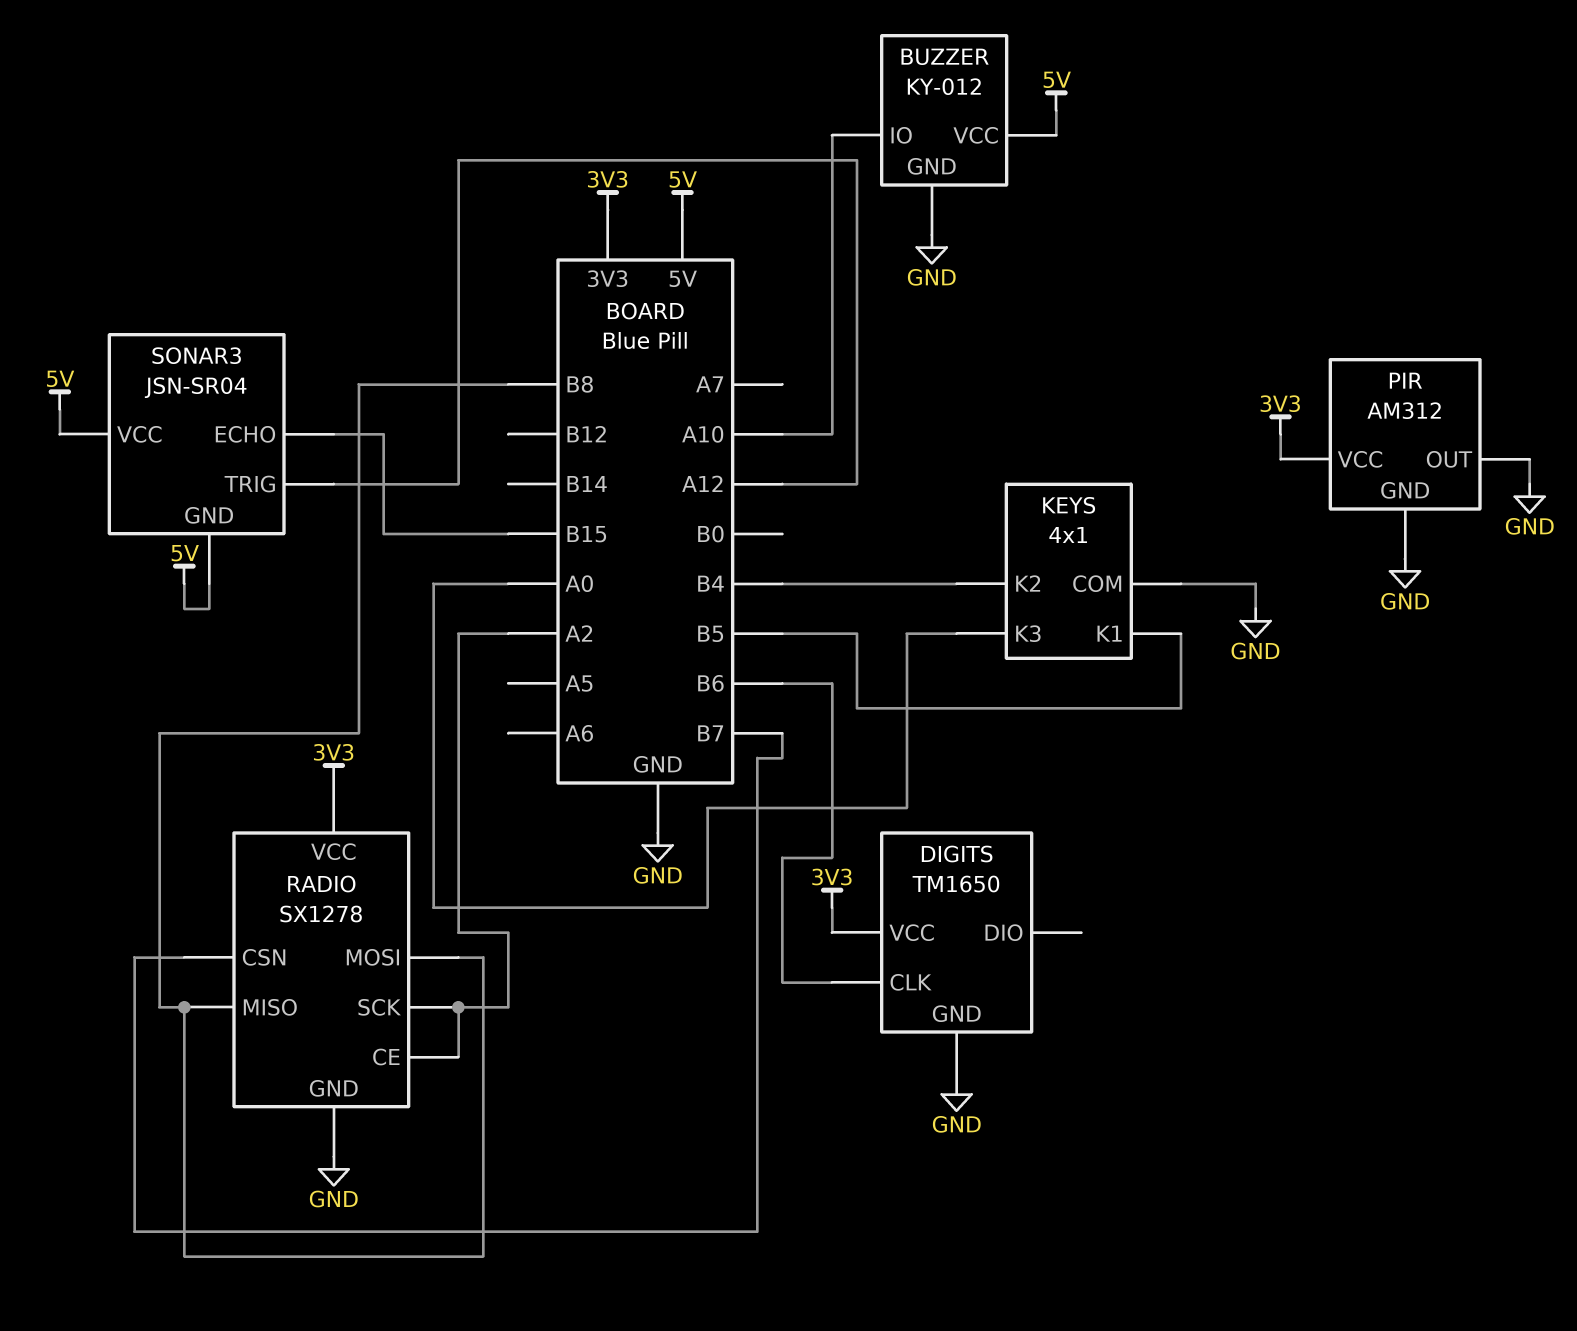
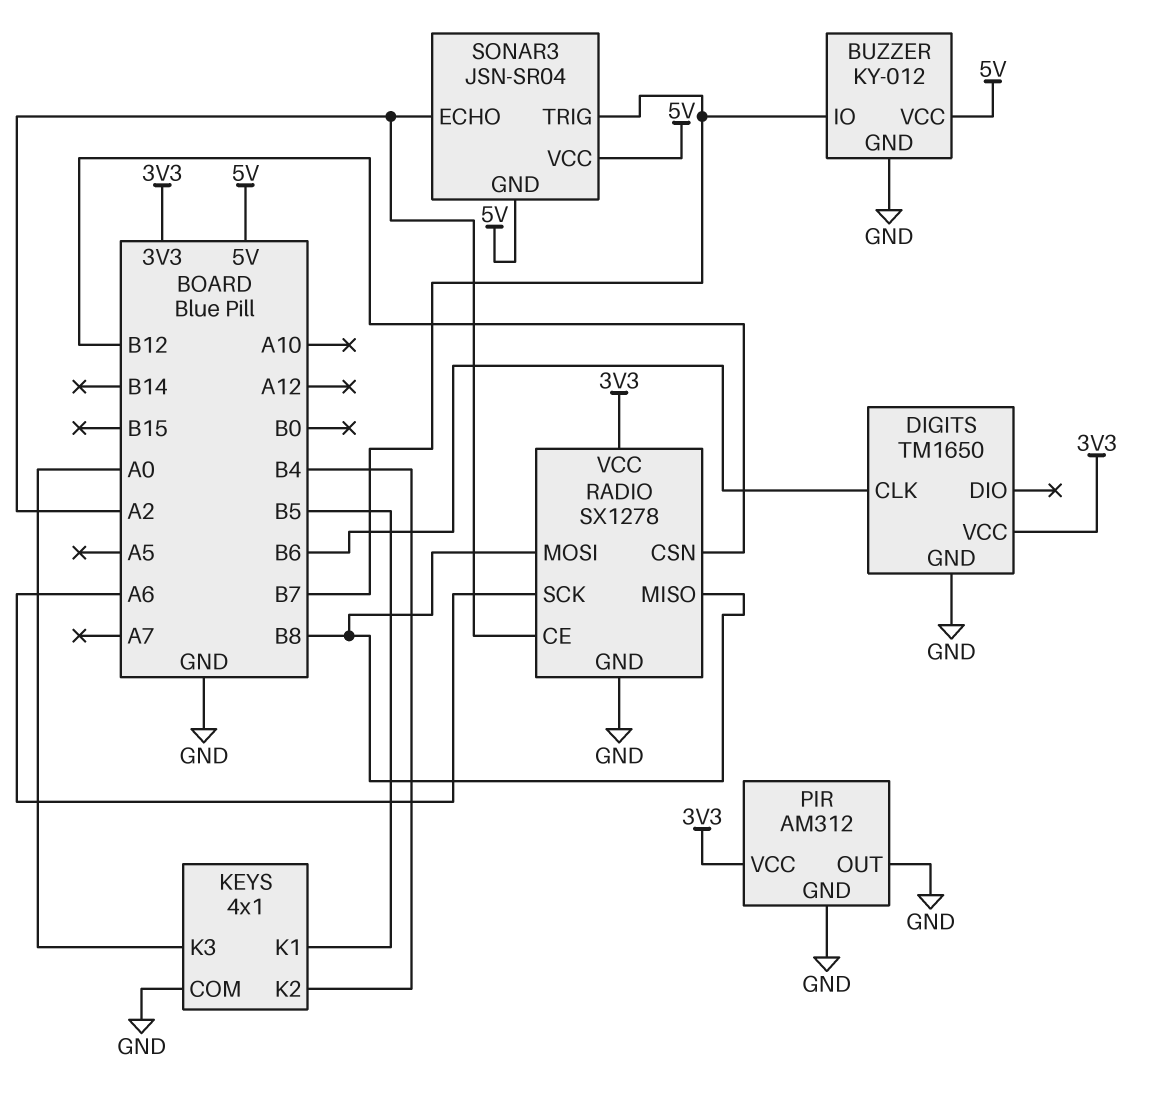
BUZZER pin IO: A10 -> B7
RADIO pin CSN: B7 -> B12
RADIO pin SCK: A2 -> A6
SONAR3 pin ECHO: B15 -> A2
SONAR3 pin TRIG: A12 -> B7

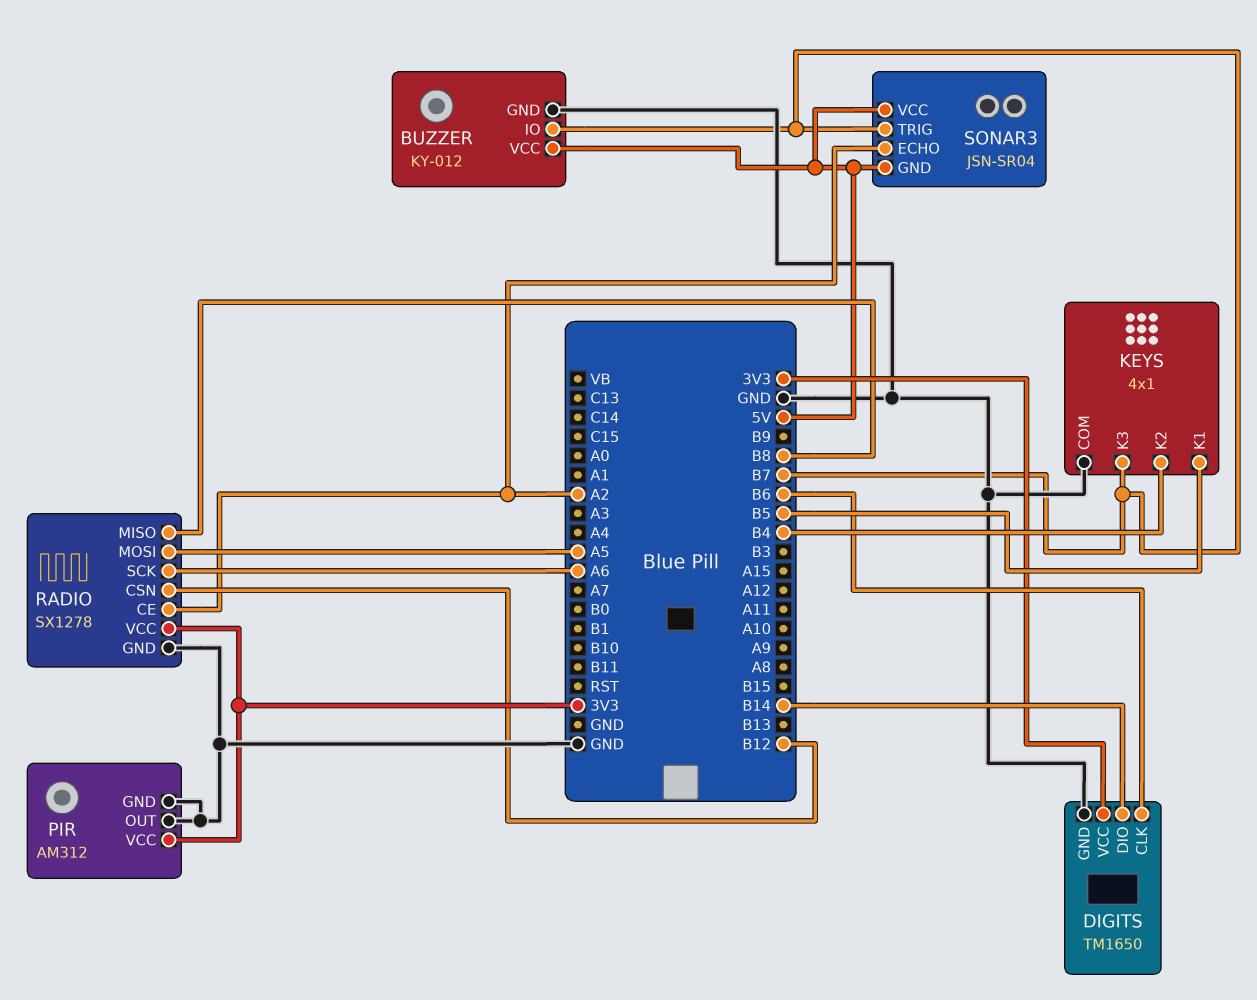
DIGITS pin DIO: none -> B14
KEYS pin K3: A0 -> B7
RADIO pin MOSI: B8 -> A5

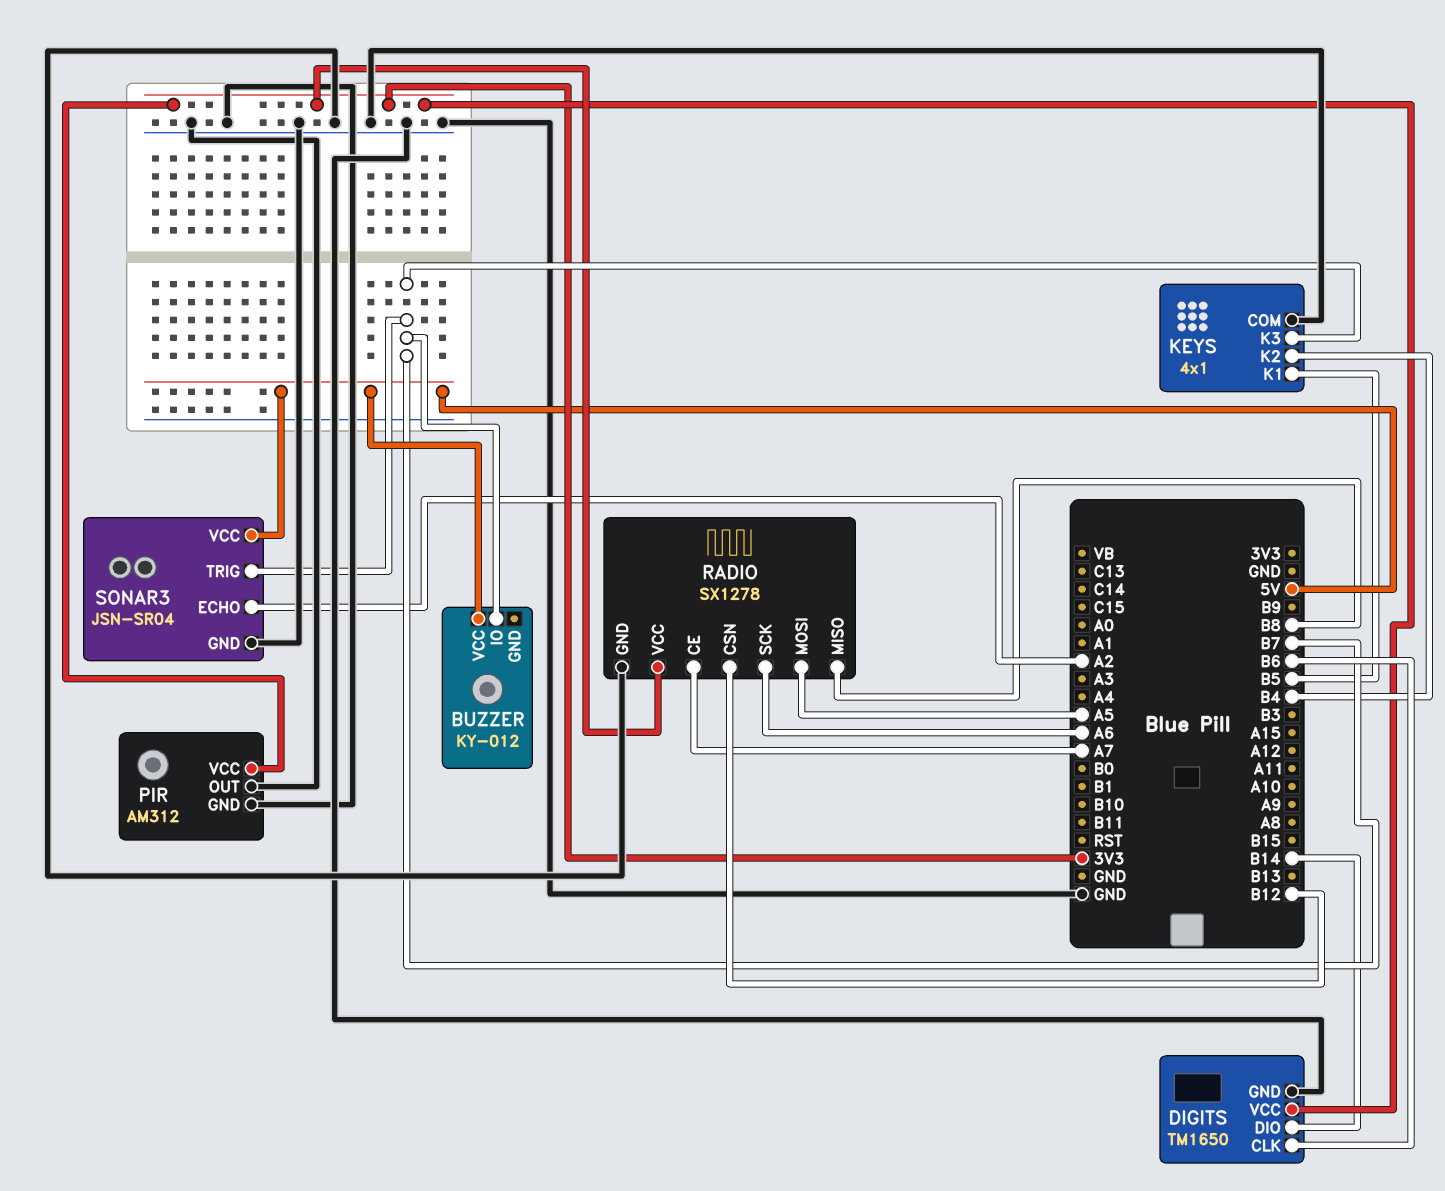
BUZZER pin GND: GND -> none
RADIO pin CE: A2 -> A7
SONAR3 pin GND: 5V -> GND

